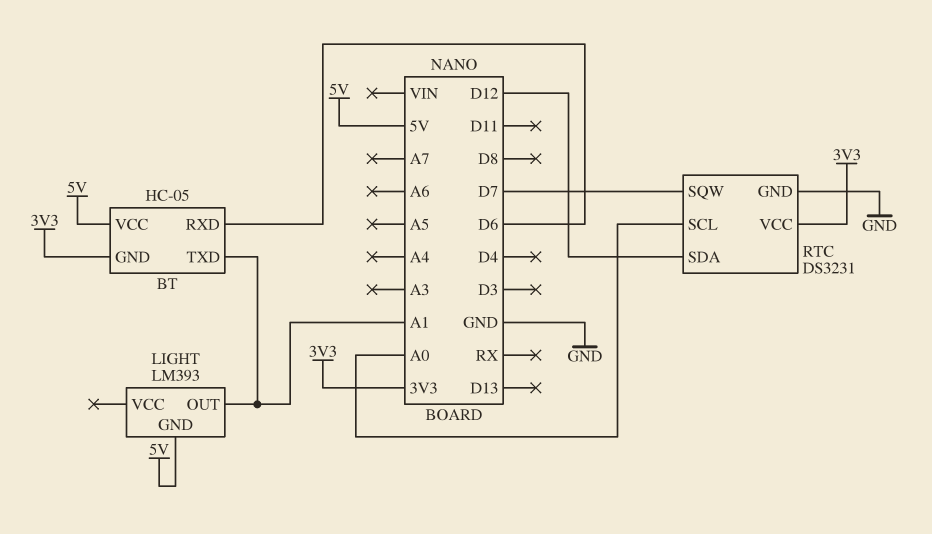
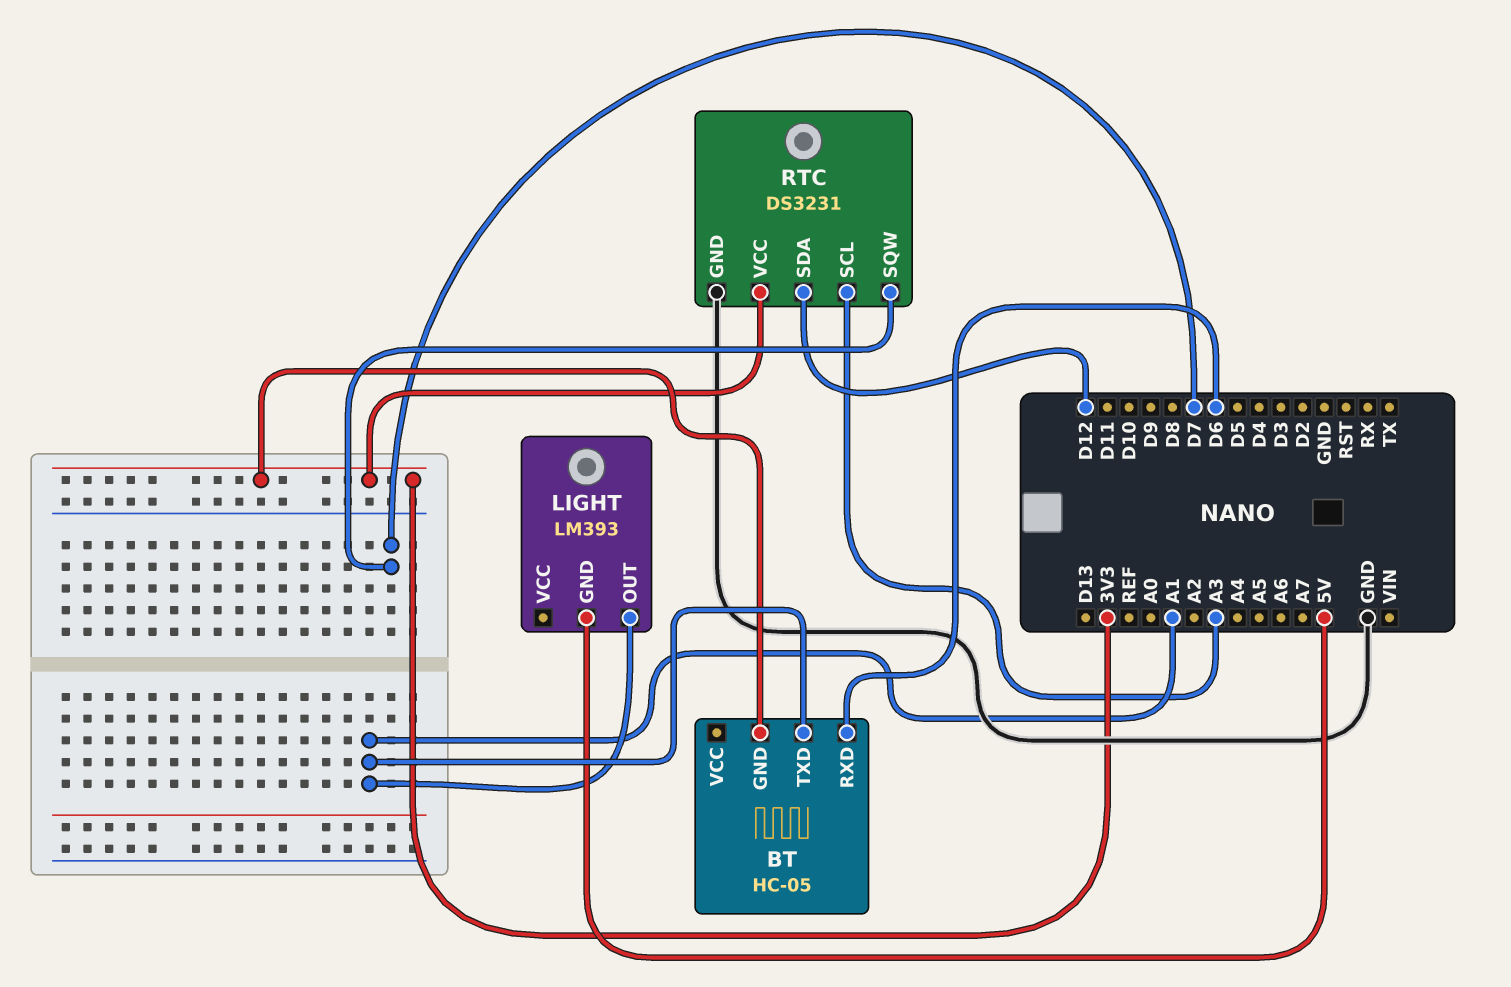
BT pin VCC: 5V -> none
RTC pin SCL: A0 -> A3

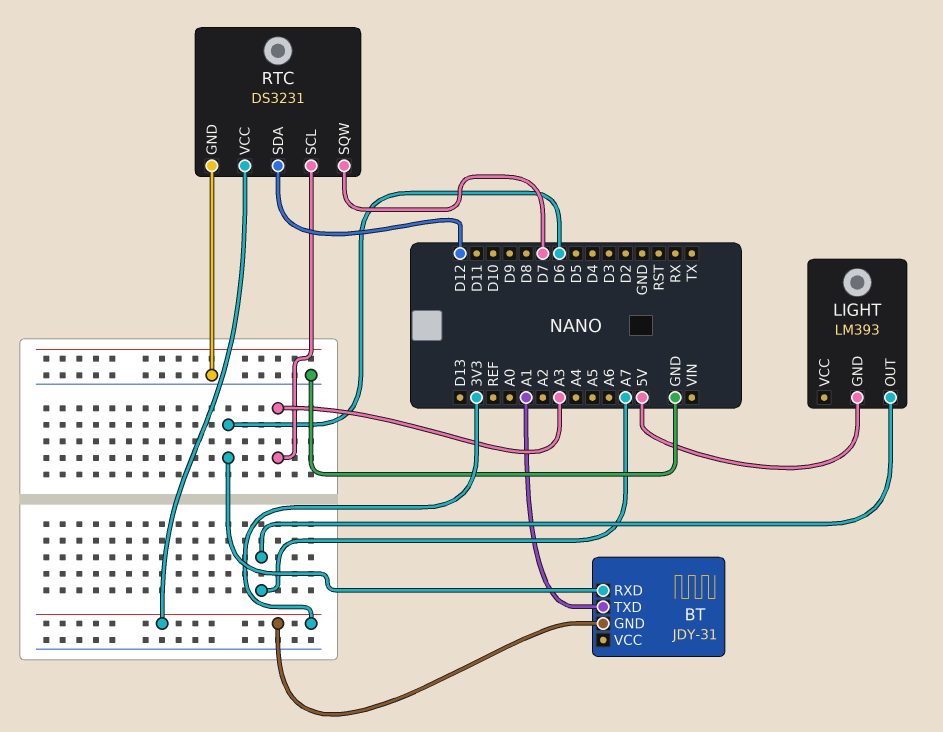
BT: HC-05 -> JDY-31
LIGHT pin OUT: A1 -> A7

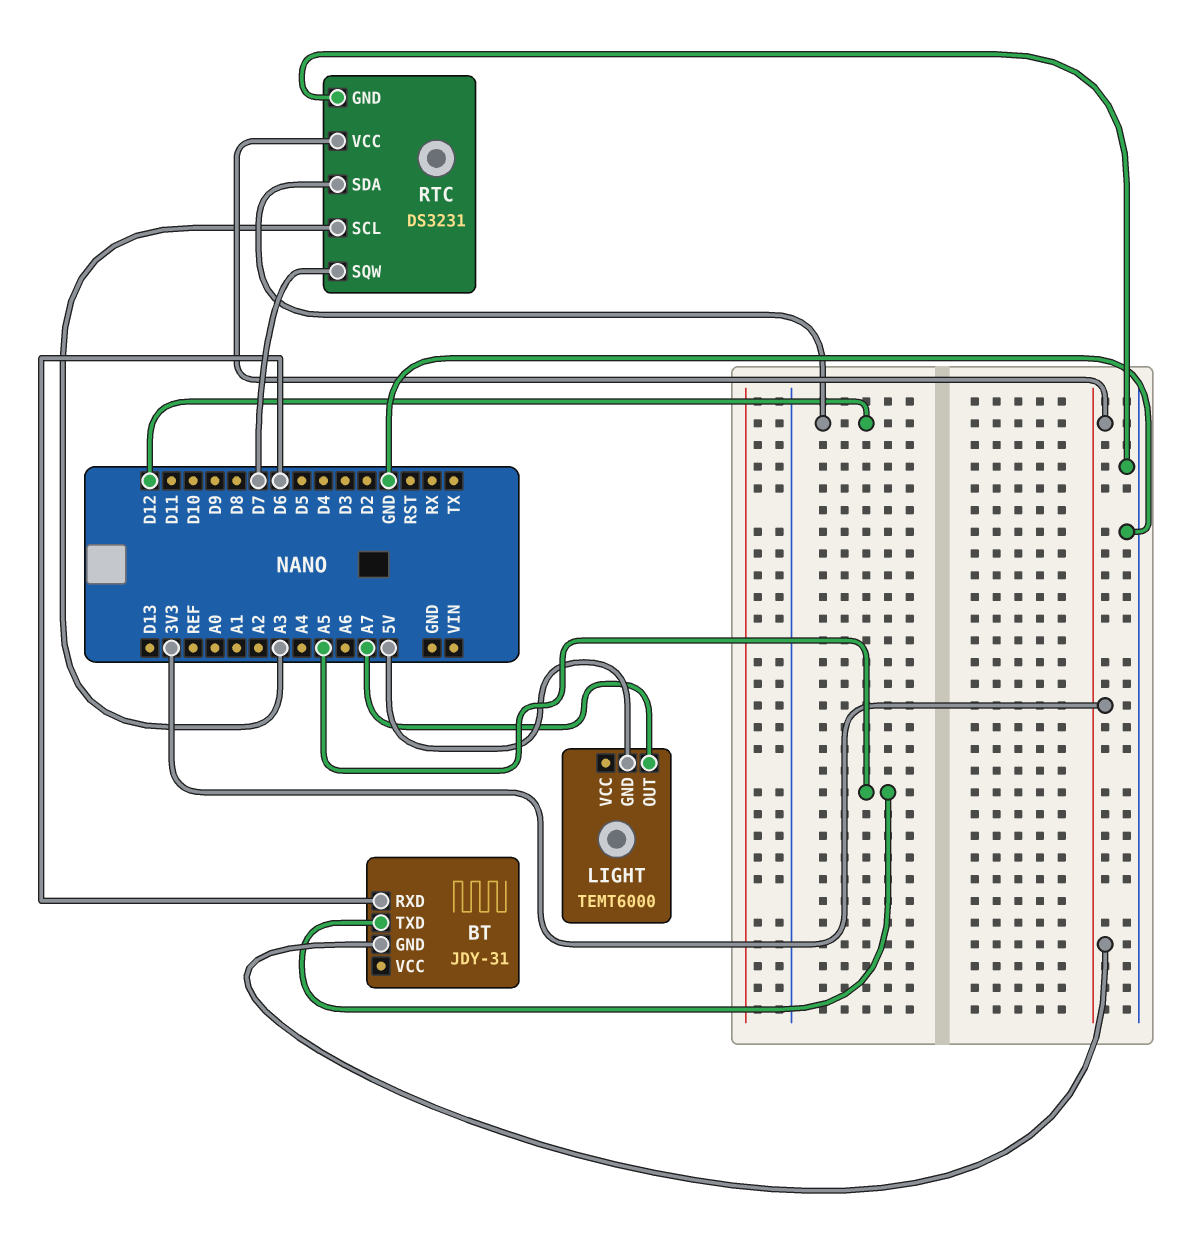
BT pin TXD: A1 -> A5
LIGHT: LM393 -> TEMT6000

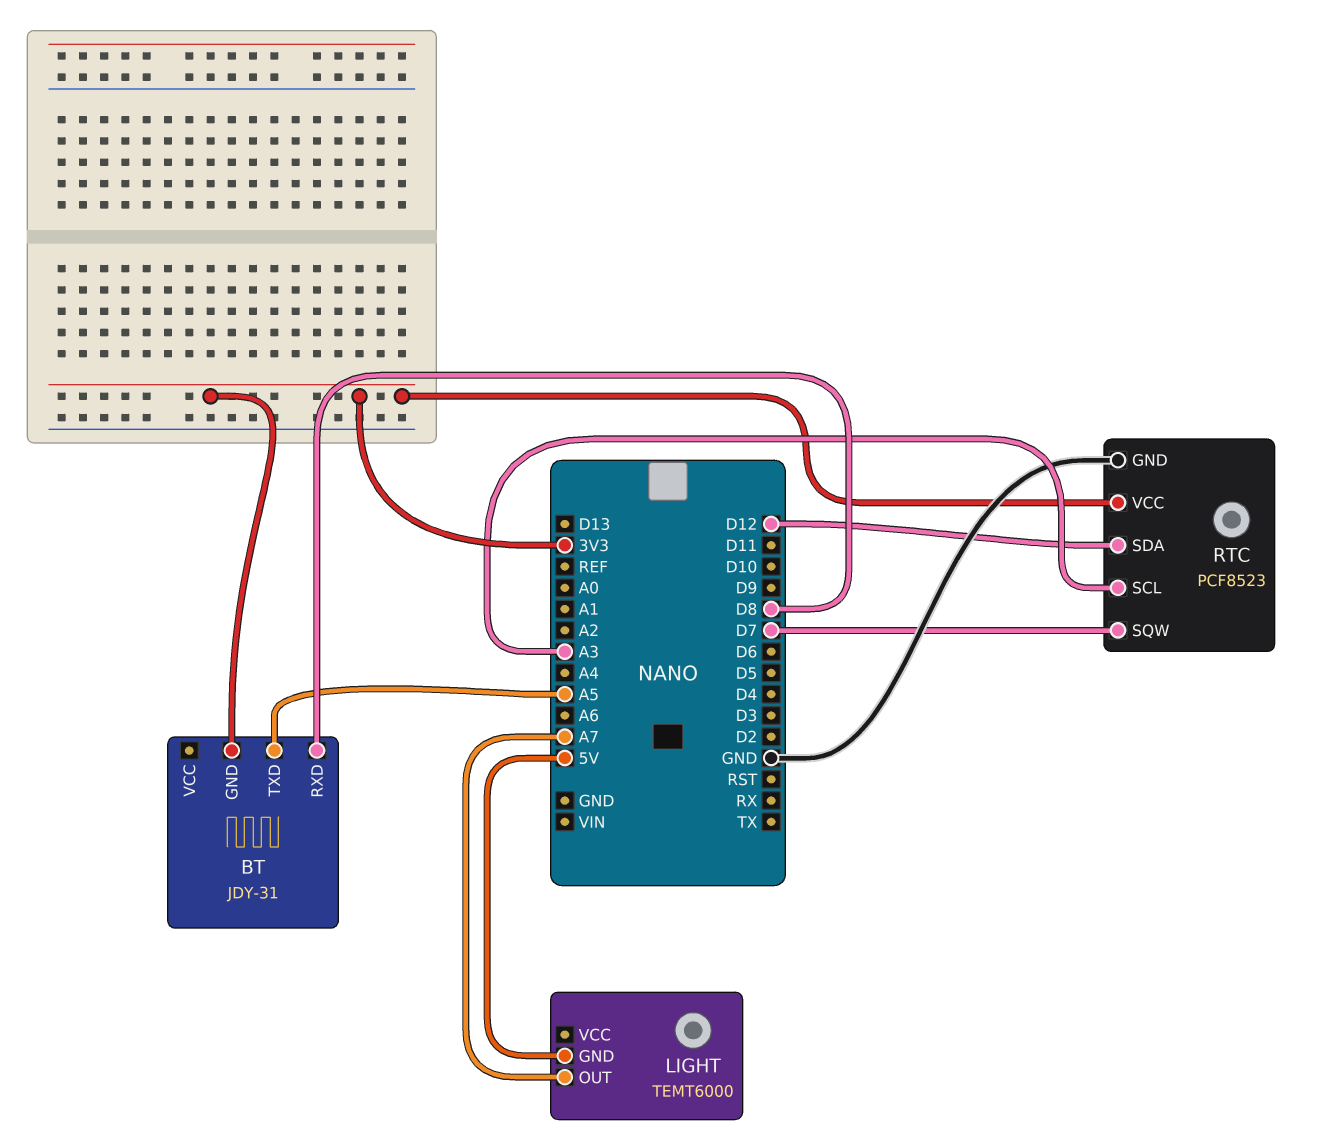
BT pin RXD: D6 -> D8
RTC: DS3231 -> PCF8523

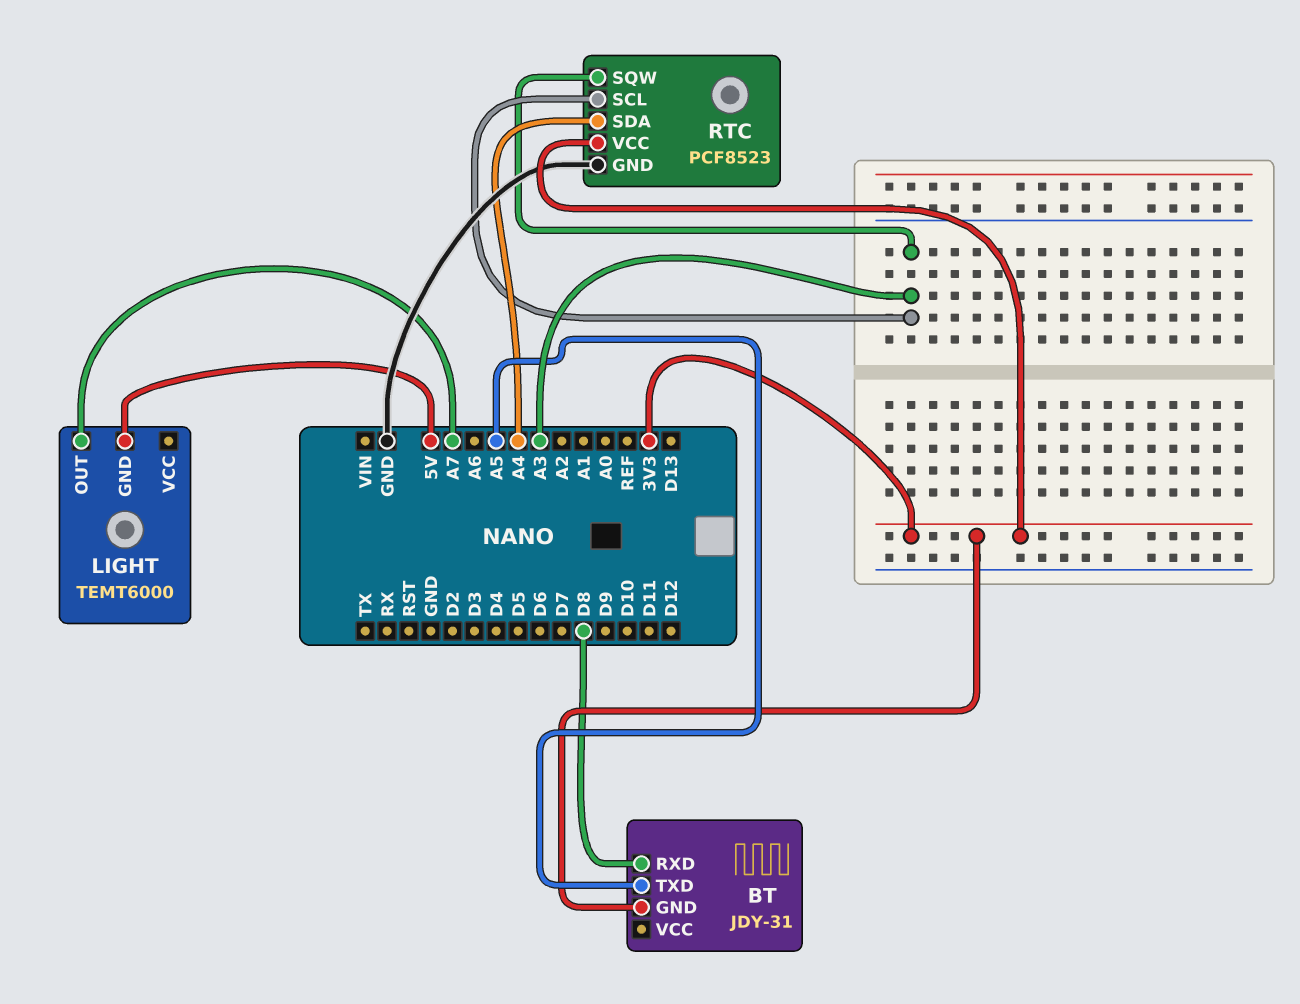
RTC pin SDA: D12 -> A4
RTC pin SQW: D7 -> A3

